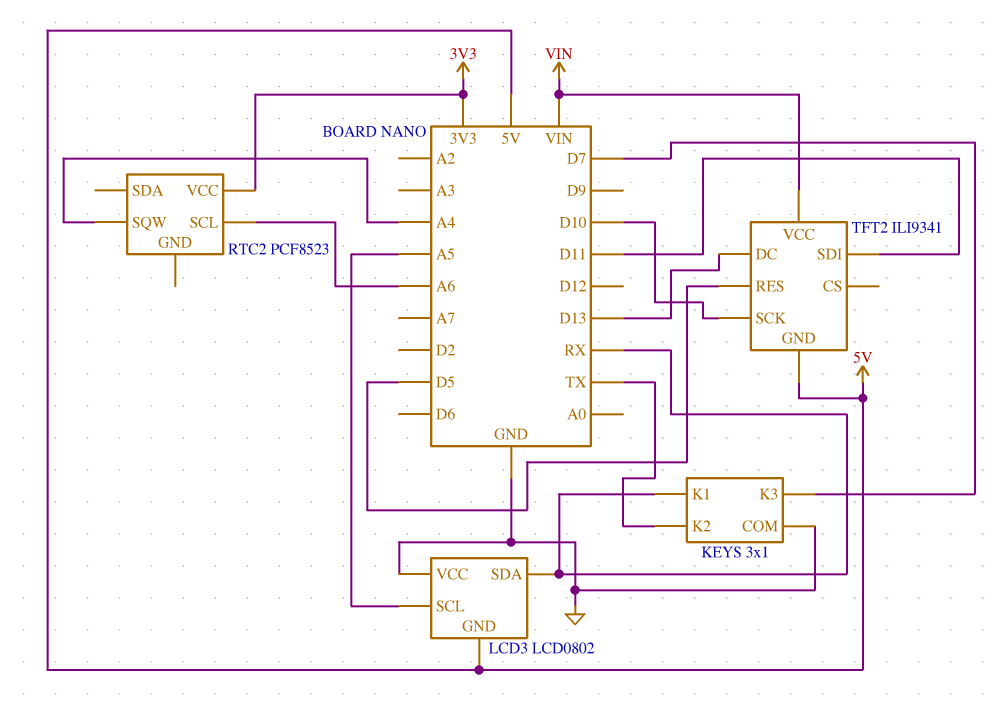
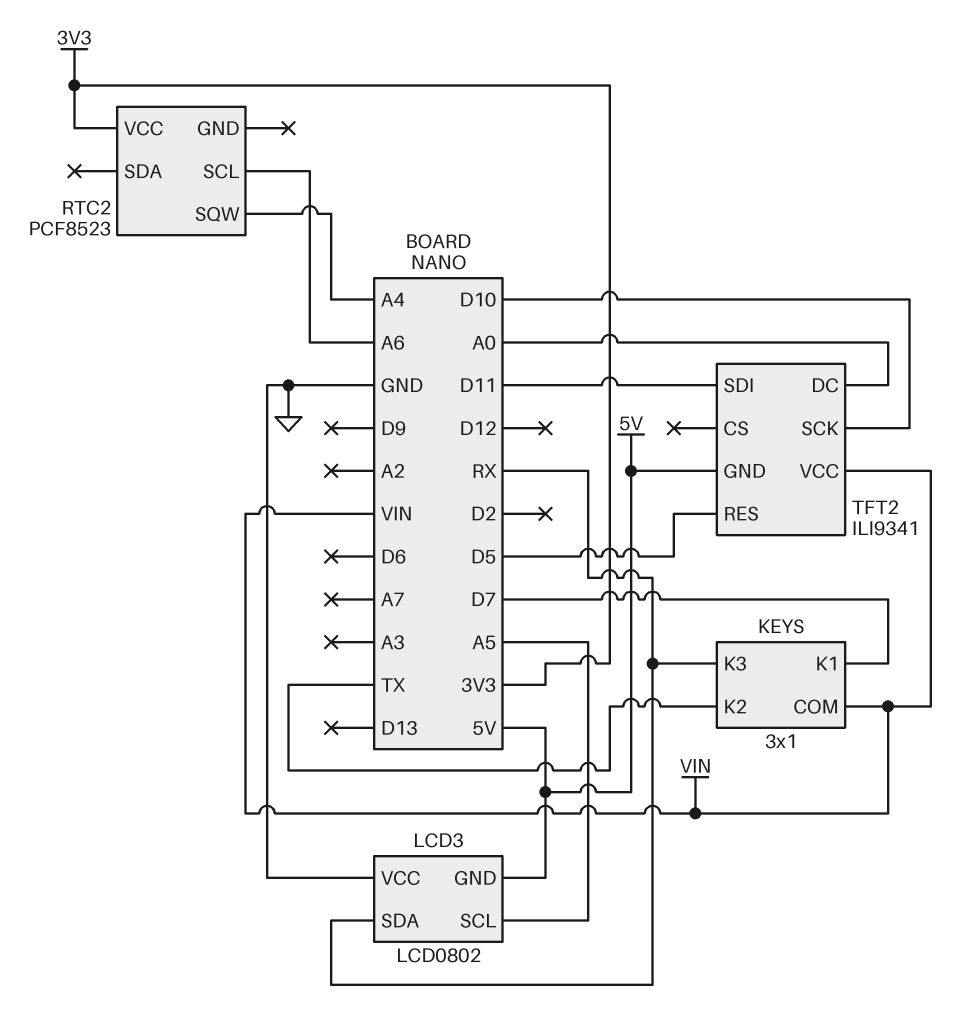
KEYS pin COM: GND -> VIN
KEYS pin K1: RX -> D7
KEYS pin K3: D7 -> RX
TFT2 pin DC: D13 -> A0

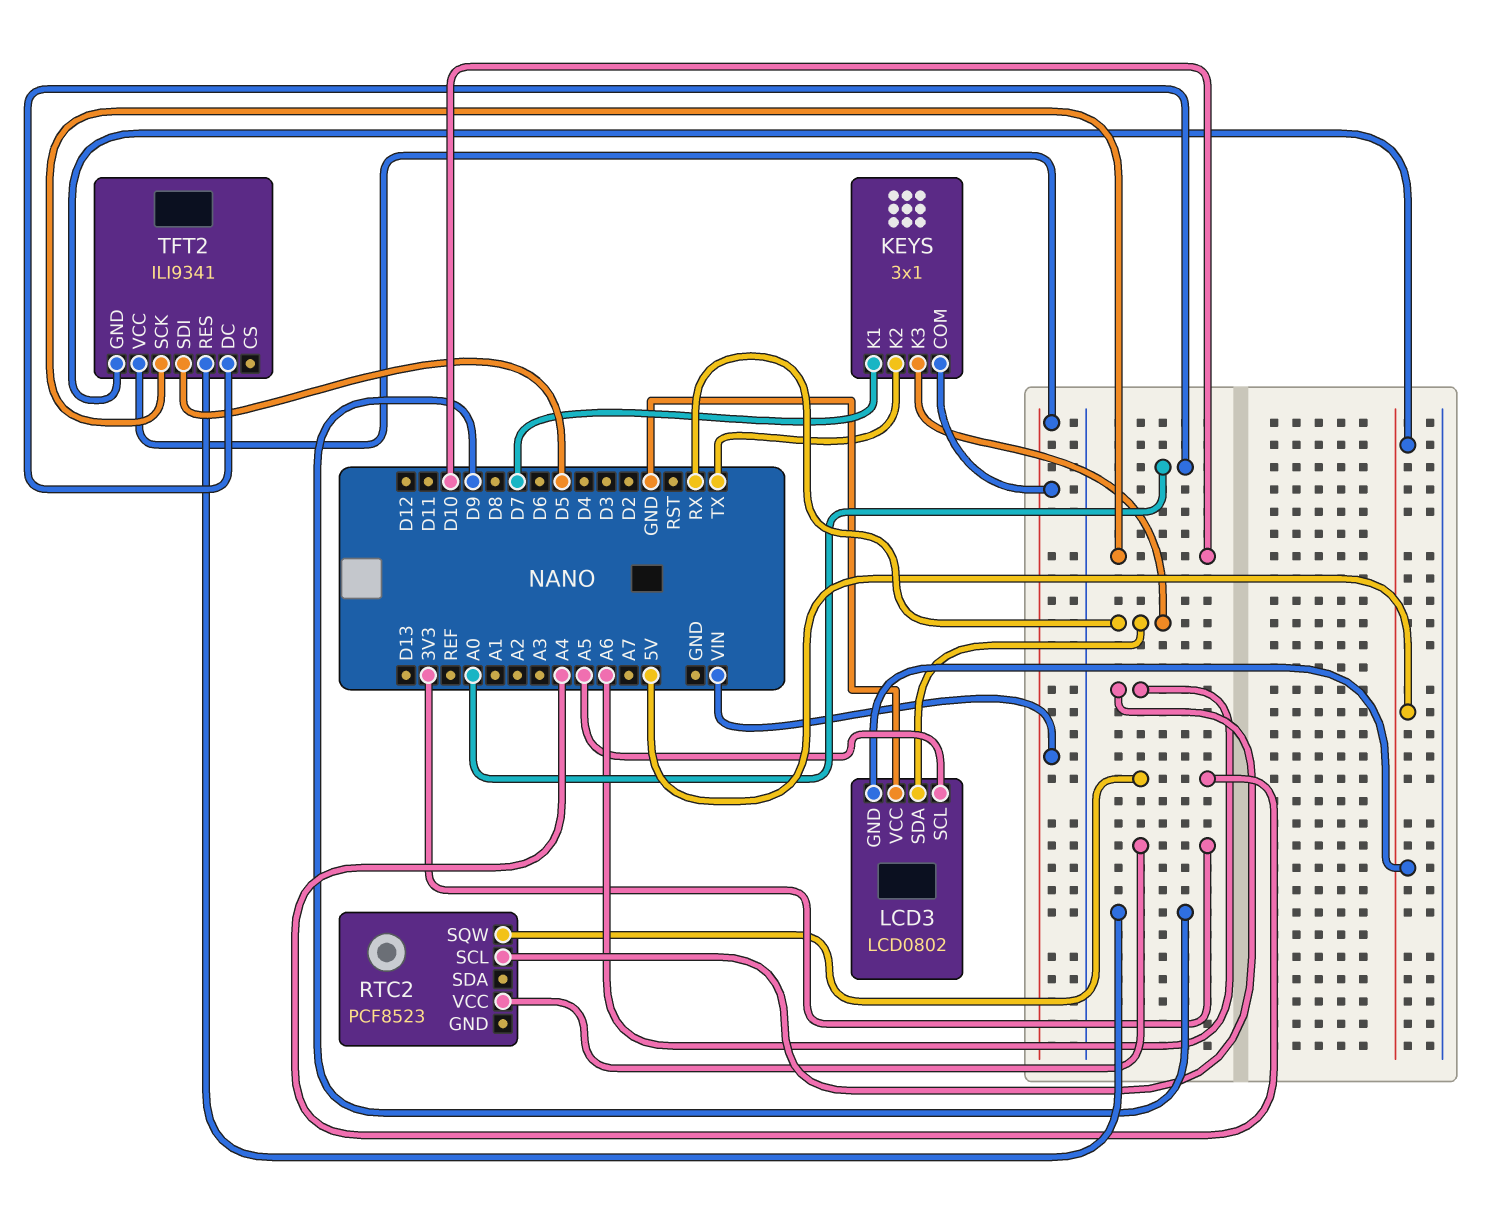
TFT2 pin RES: D5 -> D9
TFT2 pin SDI: D11 -> D5

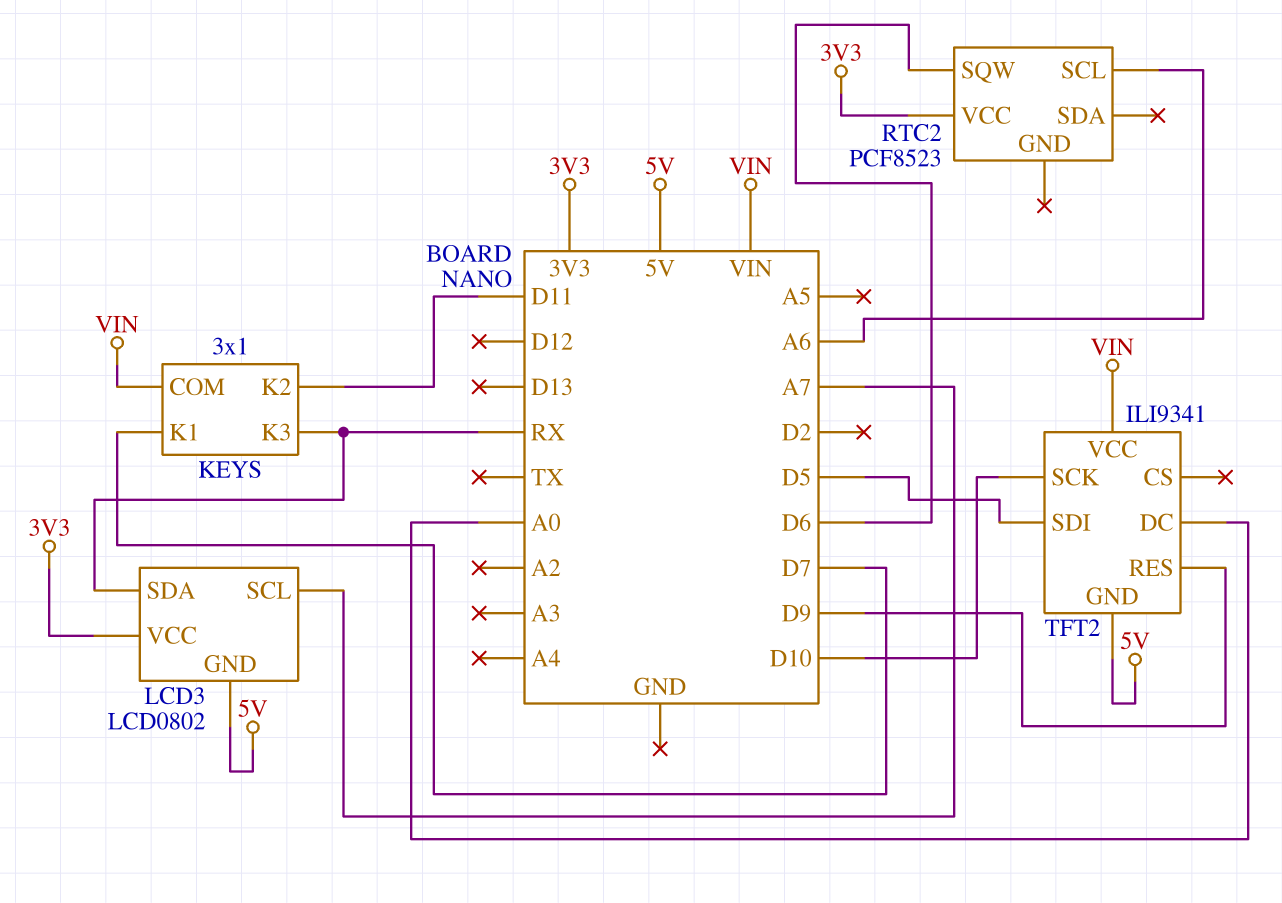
KEYS pin K2: TX -> D11
LCD3 pin SCL: A5 -> A7
LCD3 pin VCC: GND -> 3V3
RTC2 pin SQW: A4 -> D6

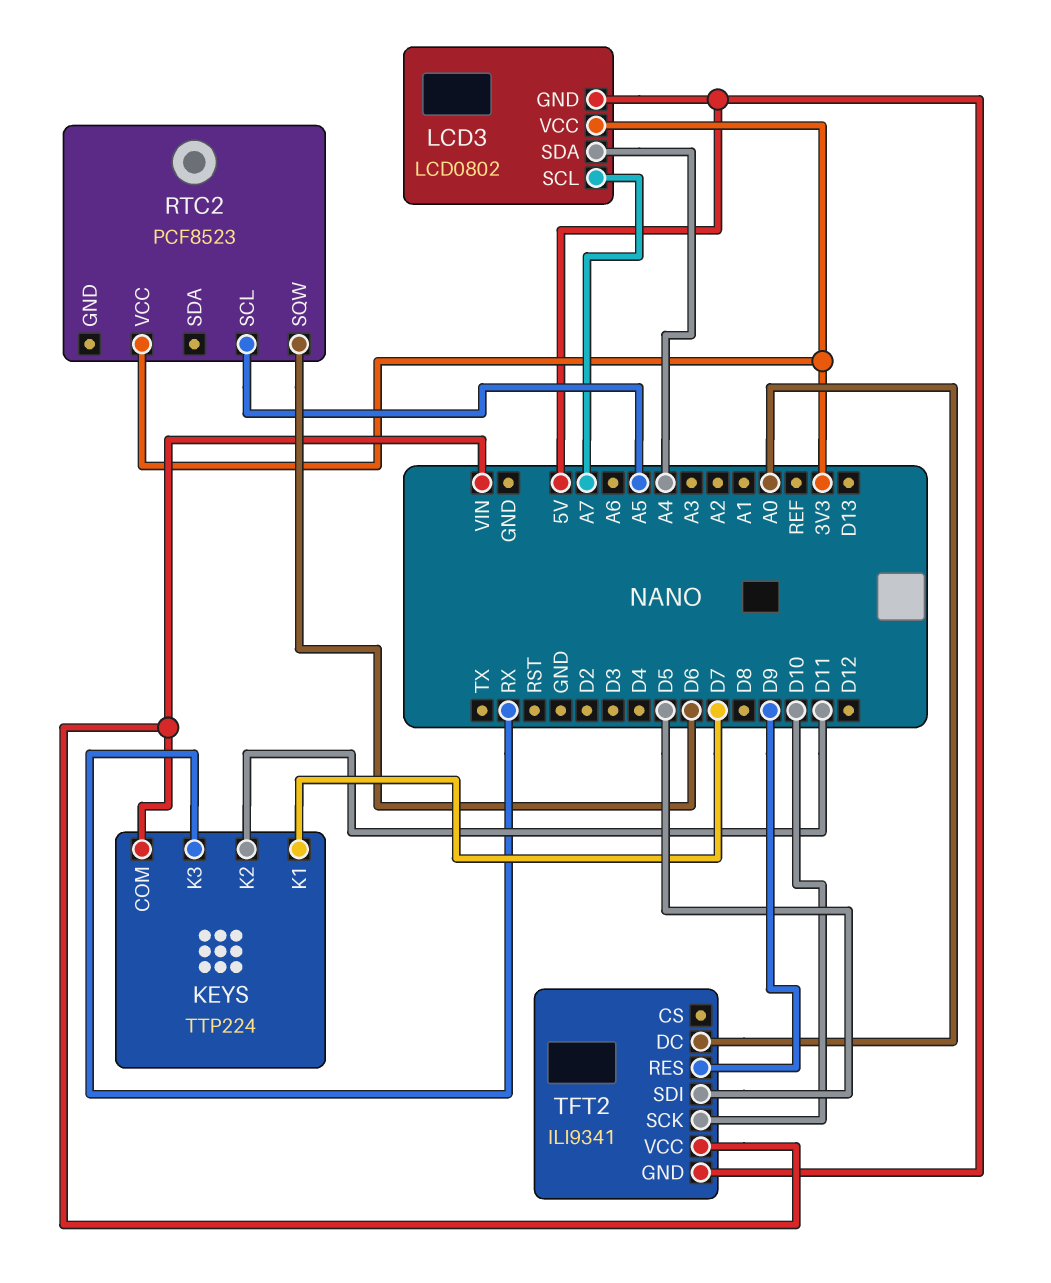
KEYS: 3x1 -> TTP224
LCD3 pin SDA: RX -> A4
RTC2 pin SCL: A6 -> A5

